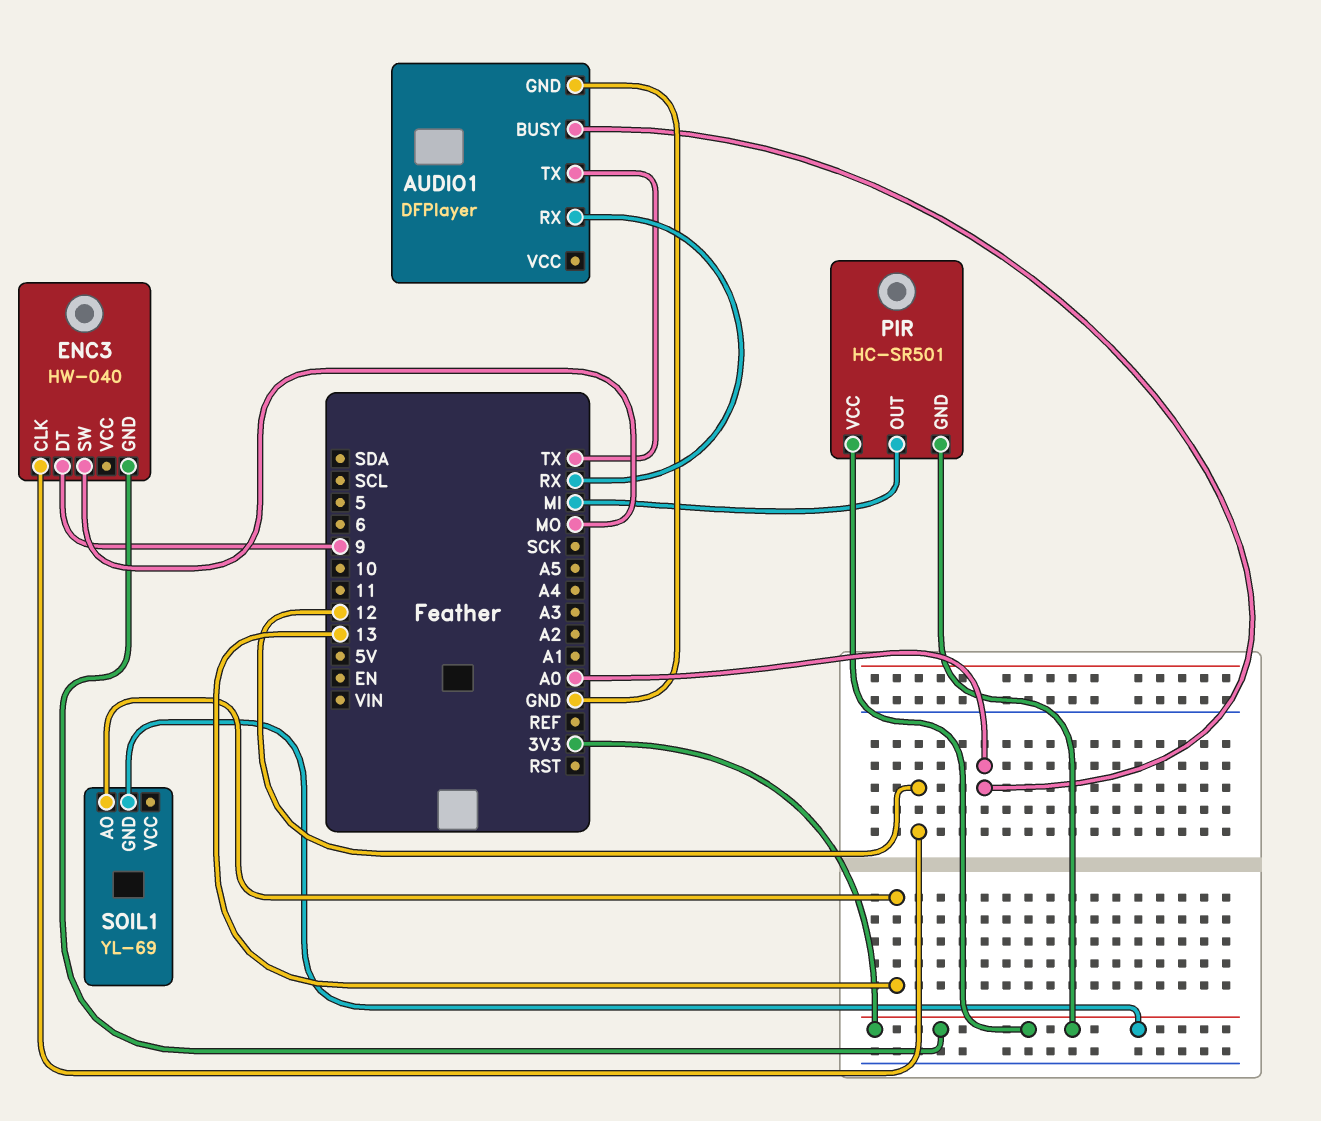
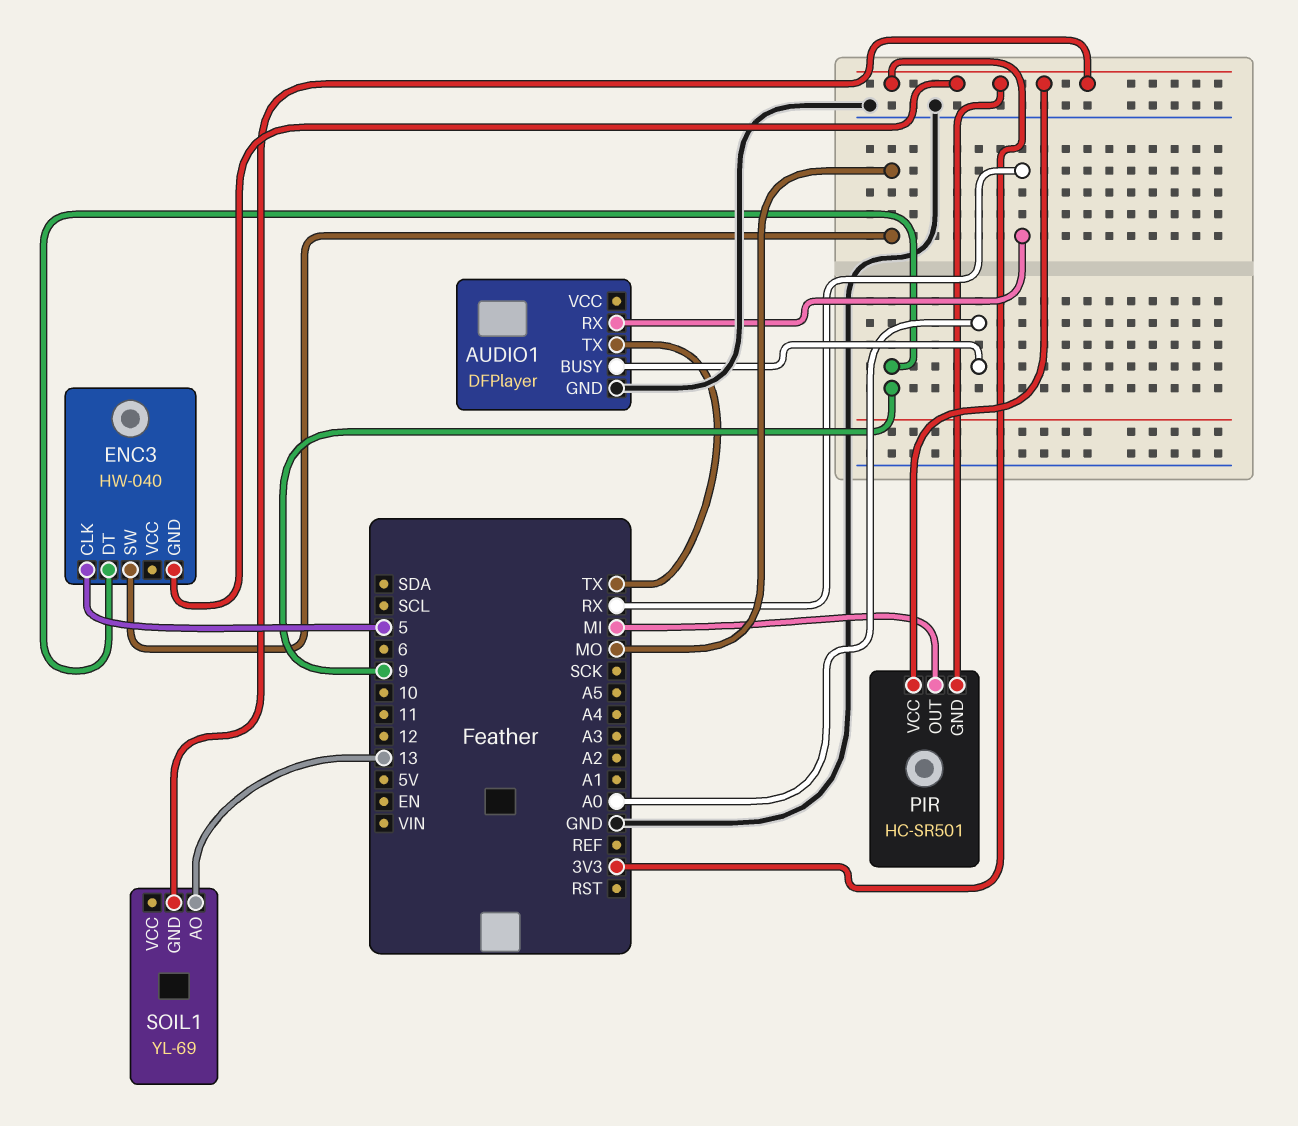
ENC3 pin CLK: 12 -> 5

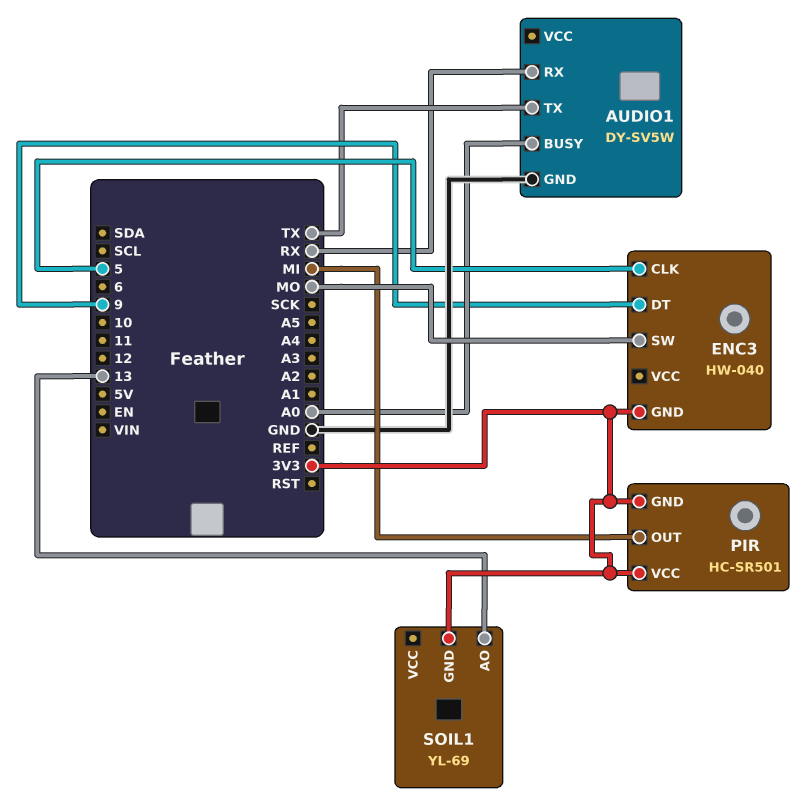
AUDIO1: DFPlayer -> DY-SV5W

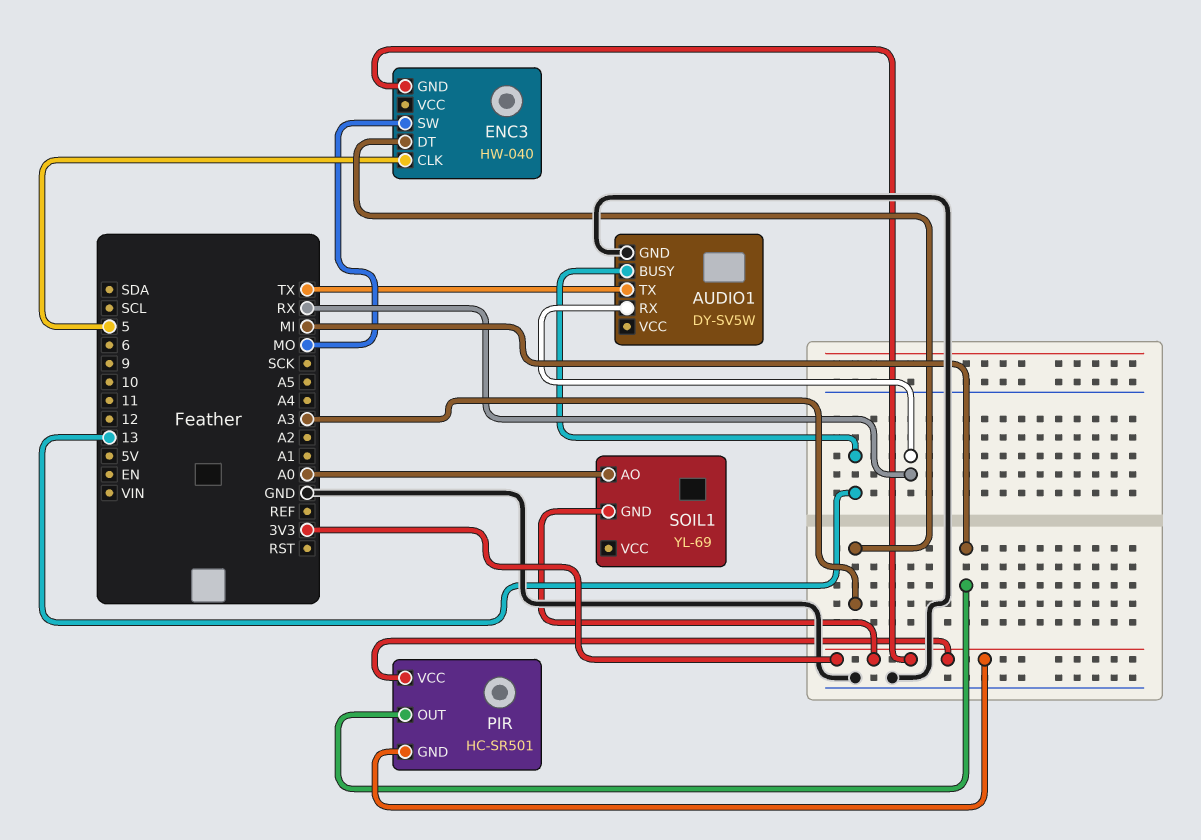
AUDIO1 pin BUSY: A0 -> 13
ENC3 pin DT: 9 -> A3
SOIL1 pin AO: 13 -> A0

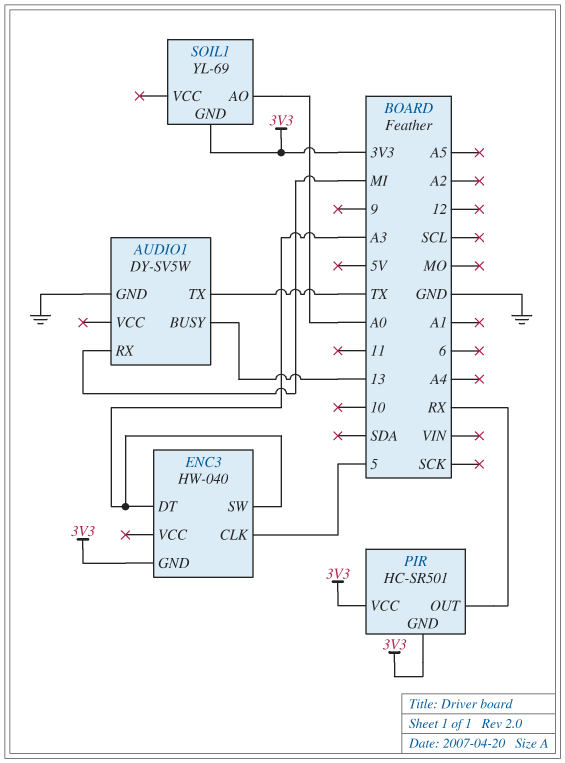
AUDIO1 pin RX: RX -> MI
ENC3 pin SW: MO -> A3
PIR pin OUT: MI -> RX

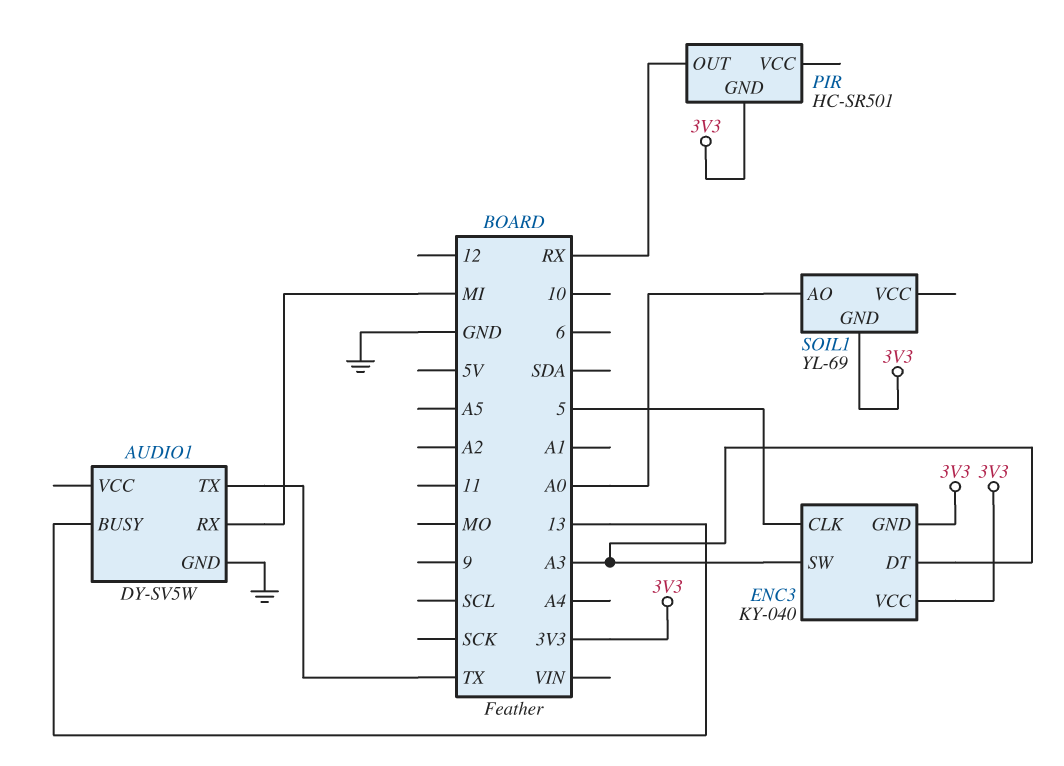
ENC3: HW-040 -> KY-040
ENC3 pin VCC: none -> 3V3
PIR pin VCC: 3V3 -> none

